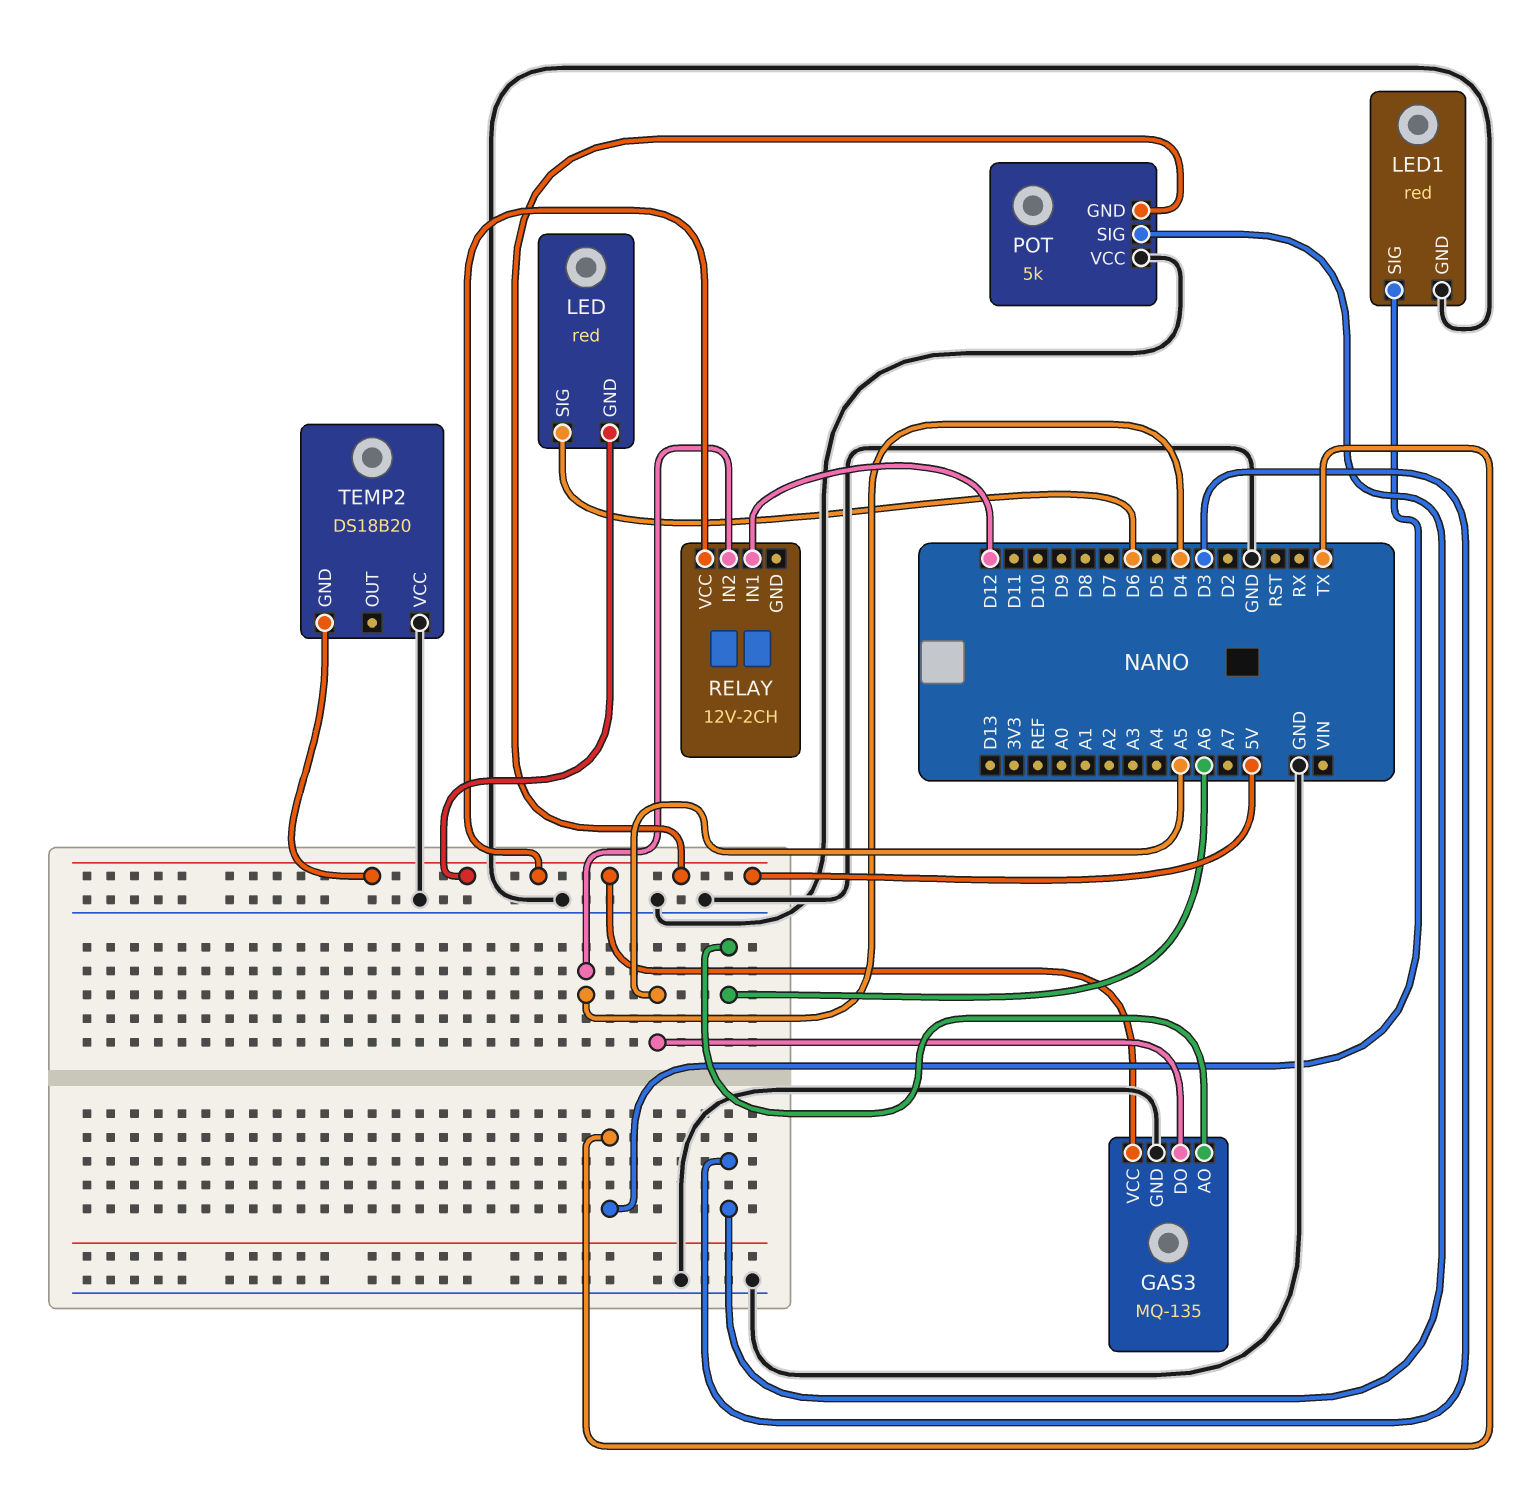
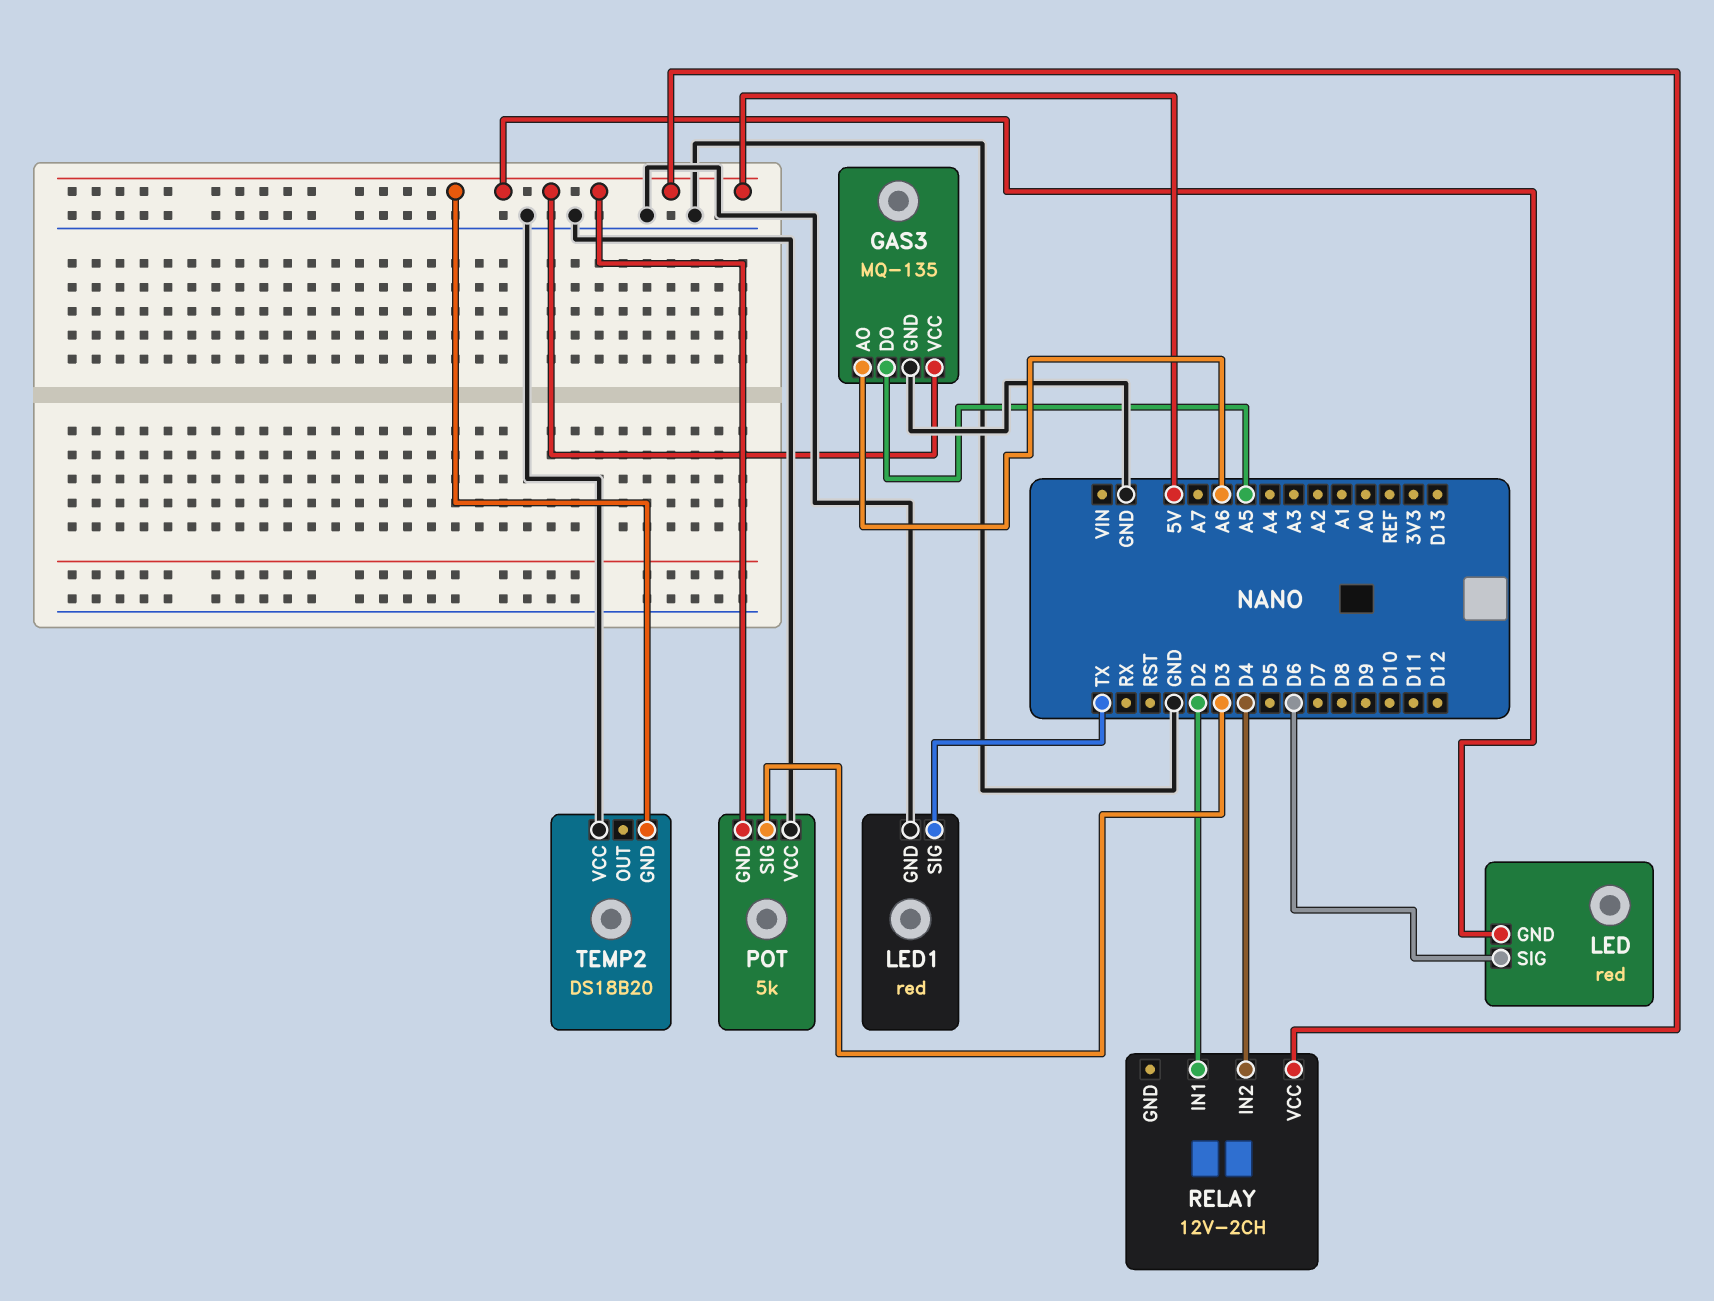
RELAY pin IN1: D12 -> D2

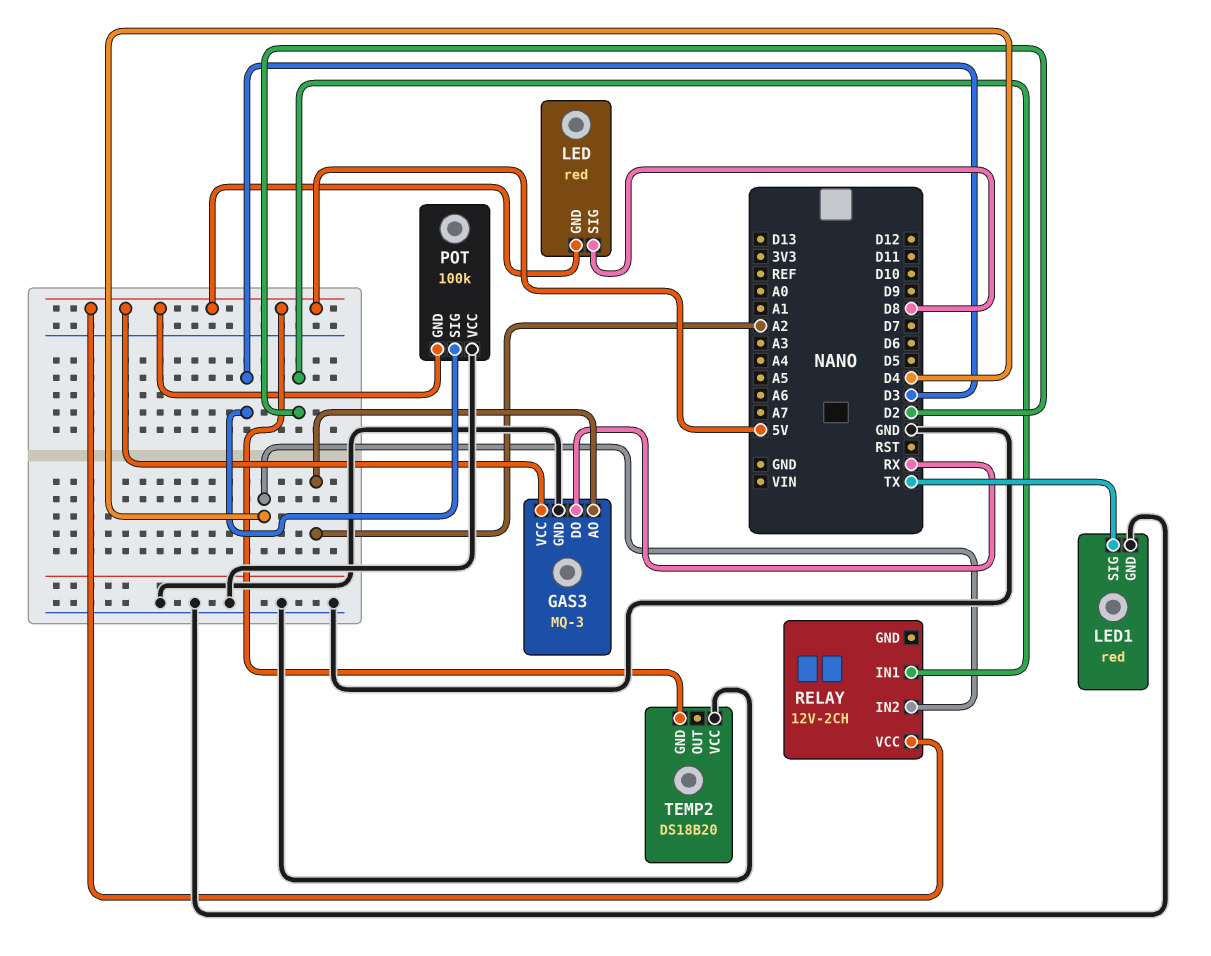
GAS3: MQ-135 -> MQ-3
GAS3 pin AO: A6 -> A2
GAS3 pin DO: A5 -> RX
LED pin SIG: D6 -> D8
POT: 5k -> 100k

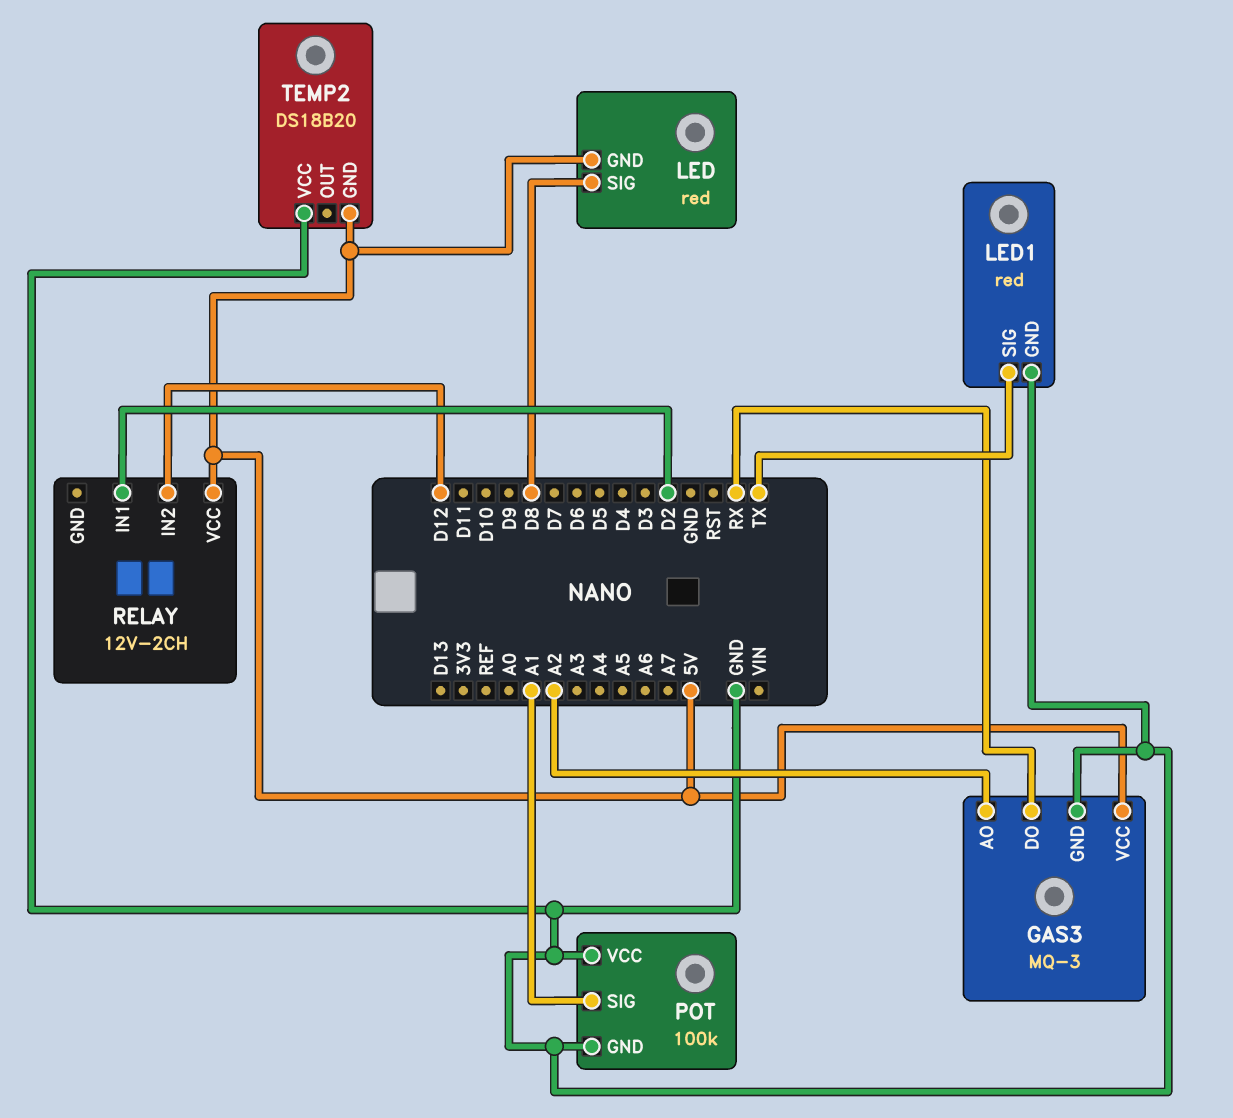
POT pin GND: 5V -> GND
POT pin SIG: D3 -> A1
RELAY pin IN2: D4 -> D12

